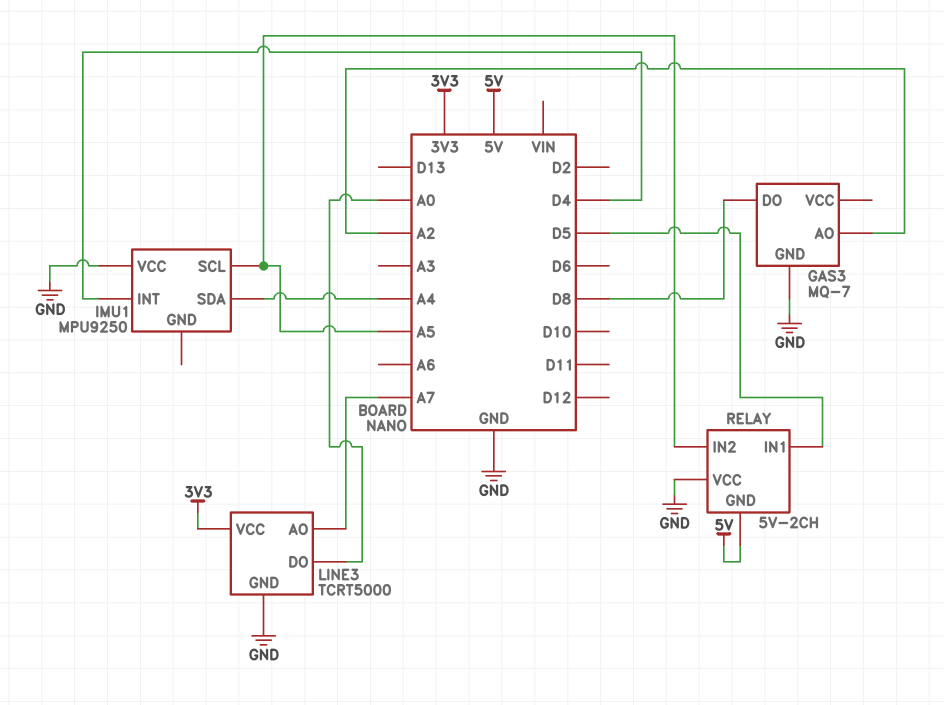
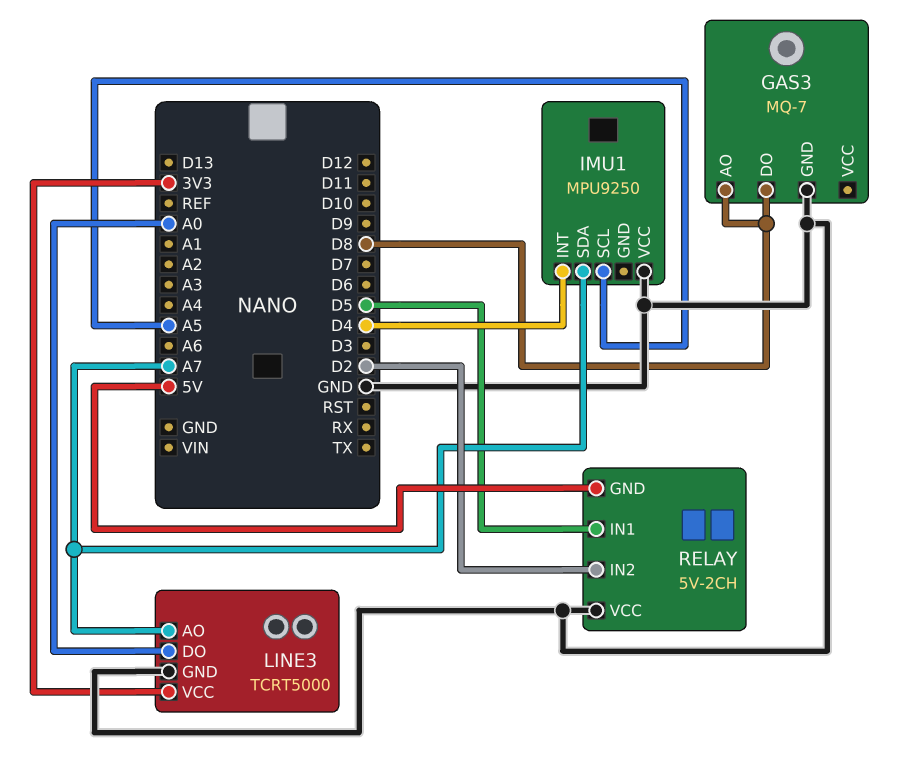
GAS3 pin AO: A2 -> D8
IMU1 pin SDA: A4 -> A7
RELAY pin IN2: A5 -> D2

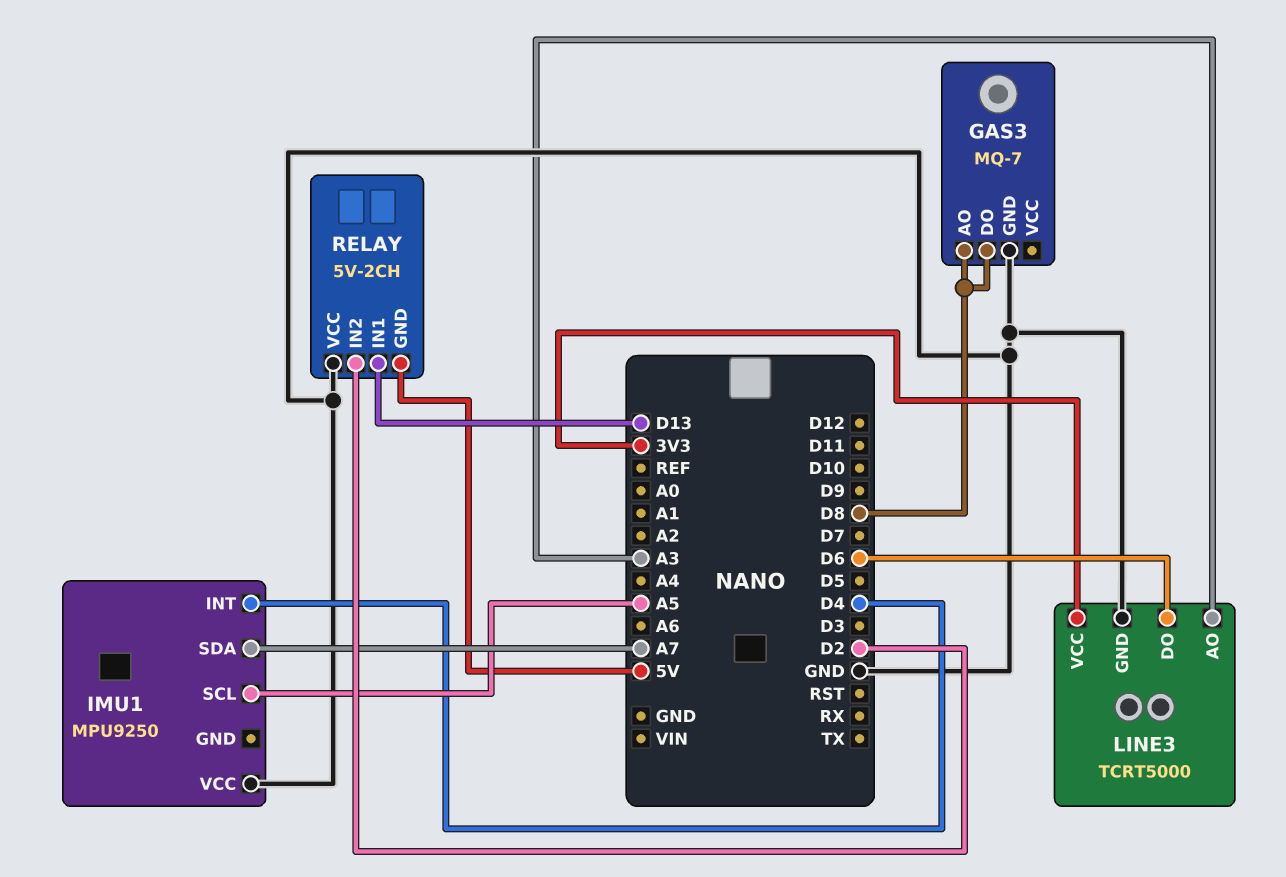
LINE3 pin AO: A7 -> A3
LINE3 pin DO: A0 -> D6
RELAY pin IN1: D5 -> D13

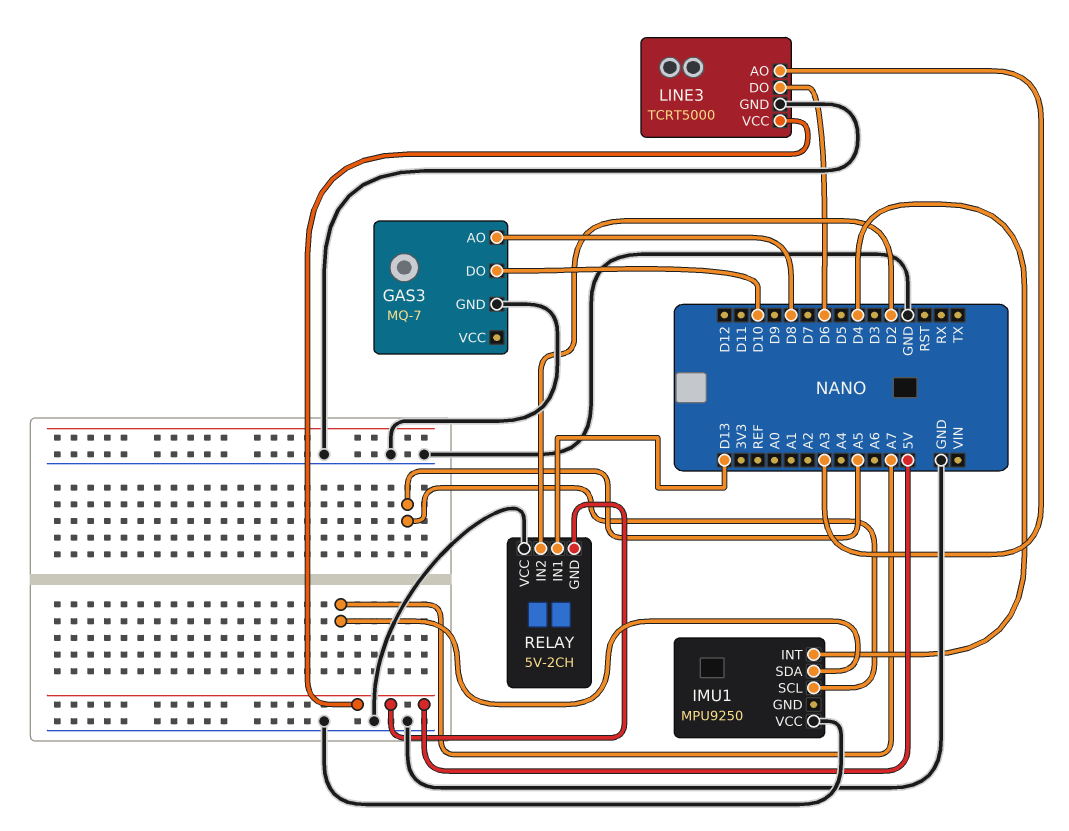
GAS3 pin DO: D8 -> D10
LINE3 pin VCC: 3V3 -> 5V

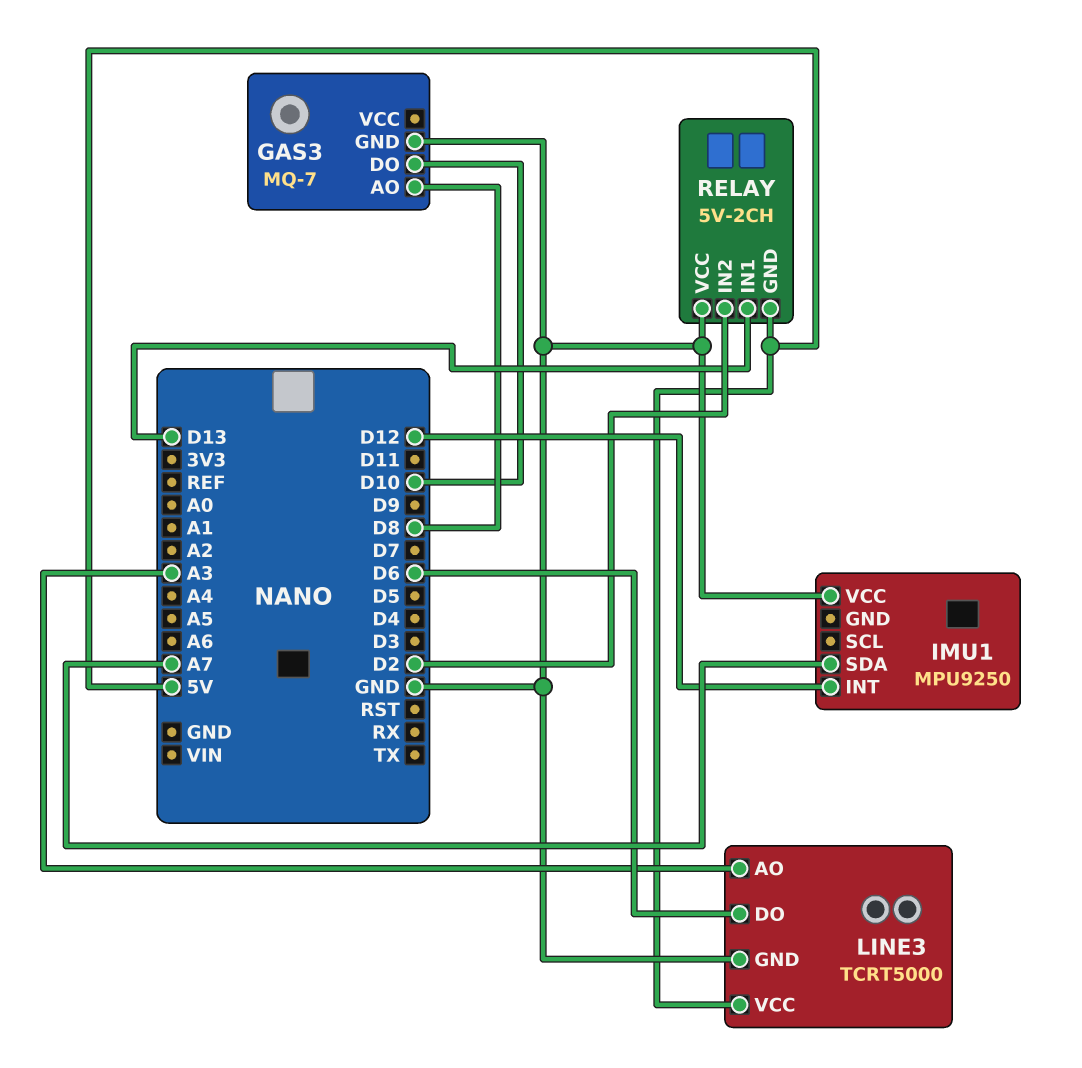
IMU1 pin INT: D4 -> D12
IMU1 pin SCL: A5 -> none

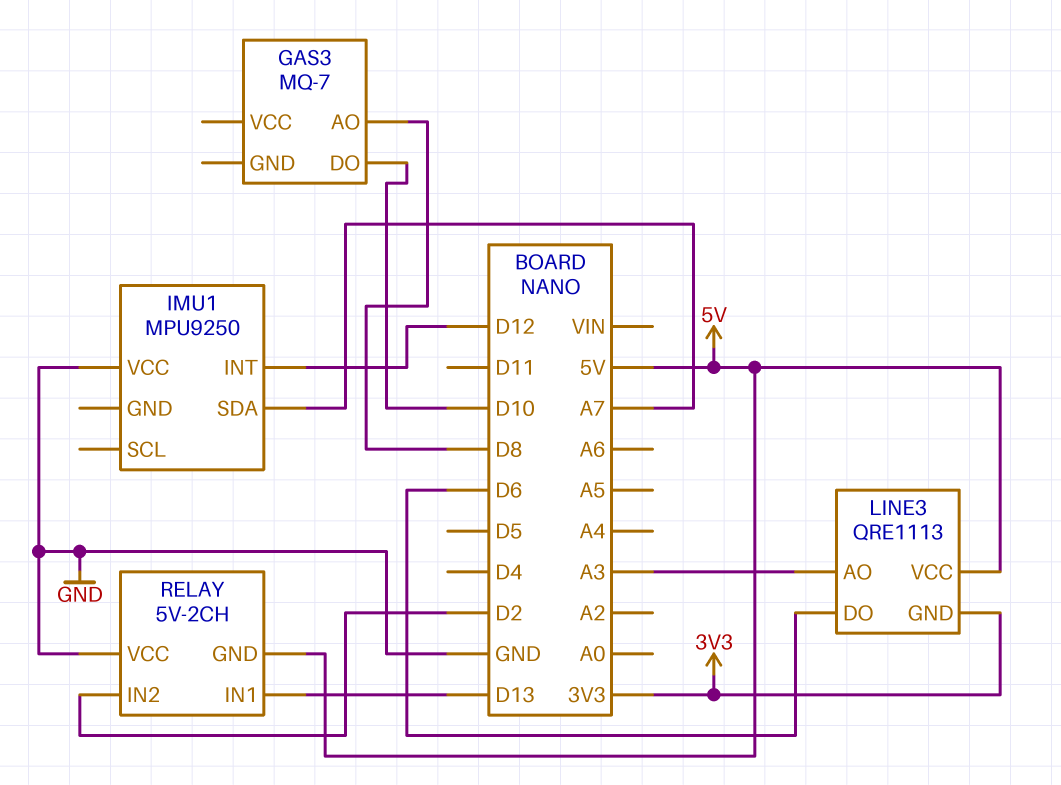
GAS3 pin GND: GND -> none
LINE3: TCRT5000 -> QRE1113
LINE3 pin GND: GND -> 3V3

